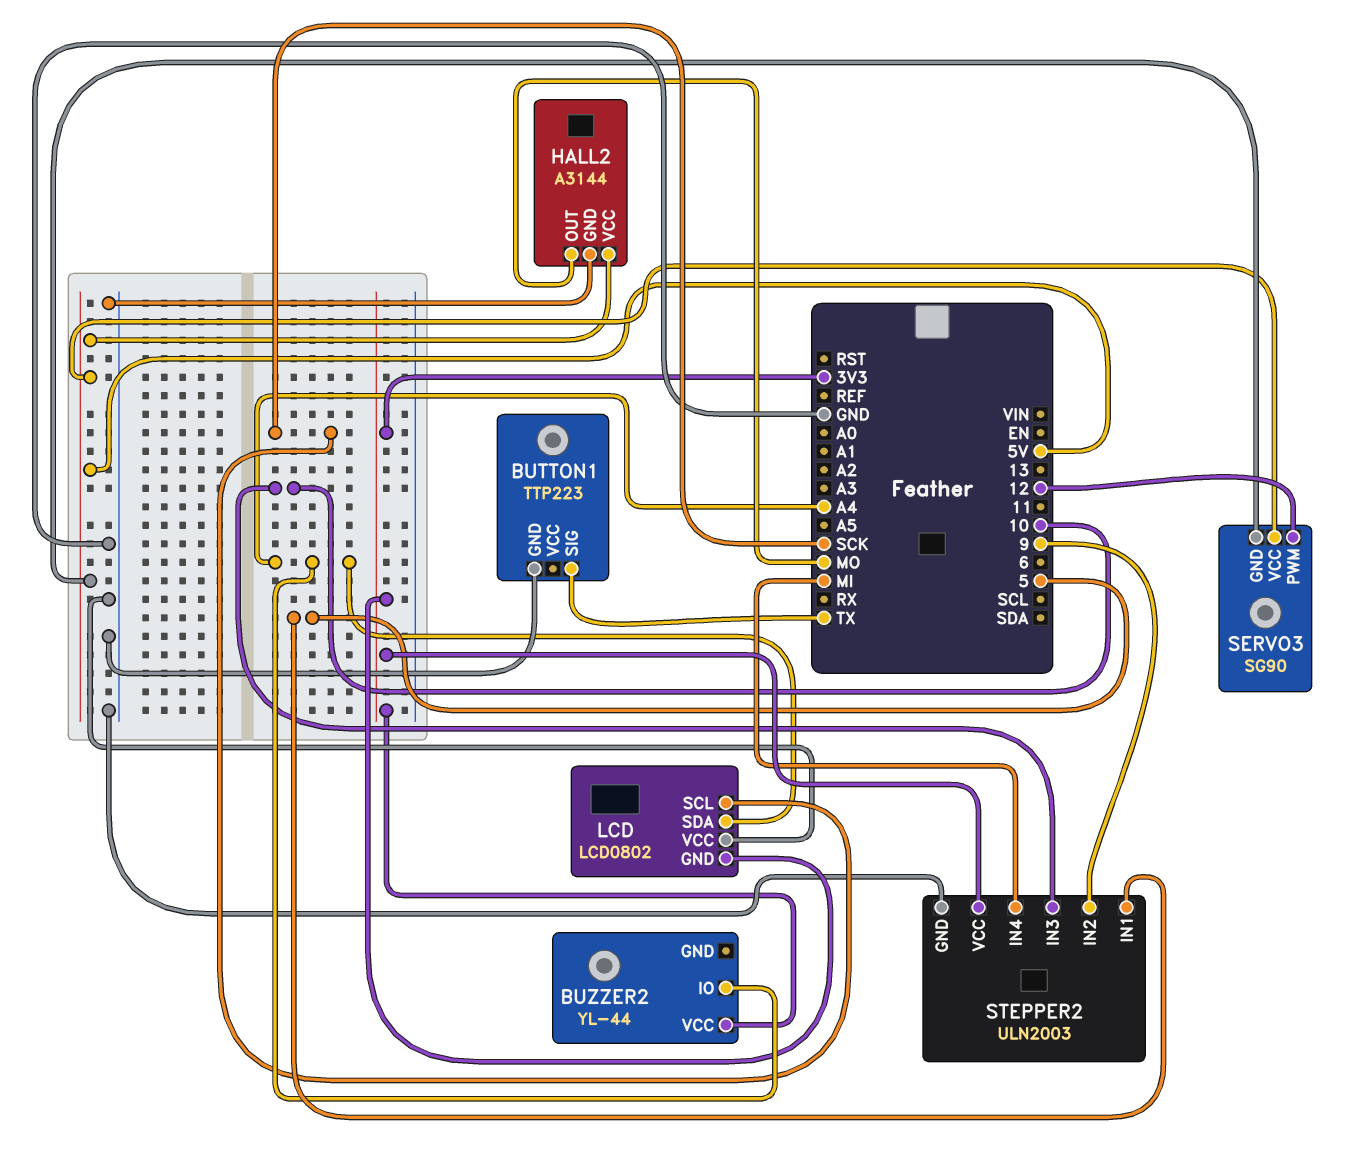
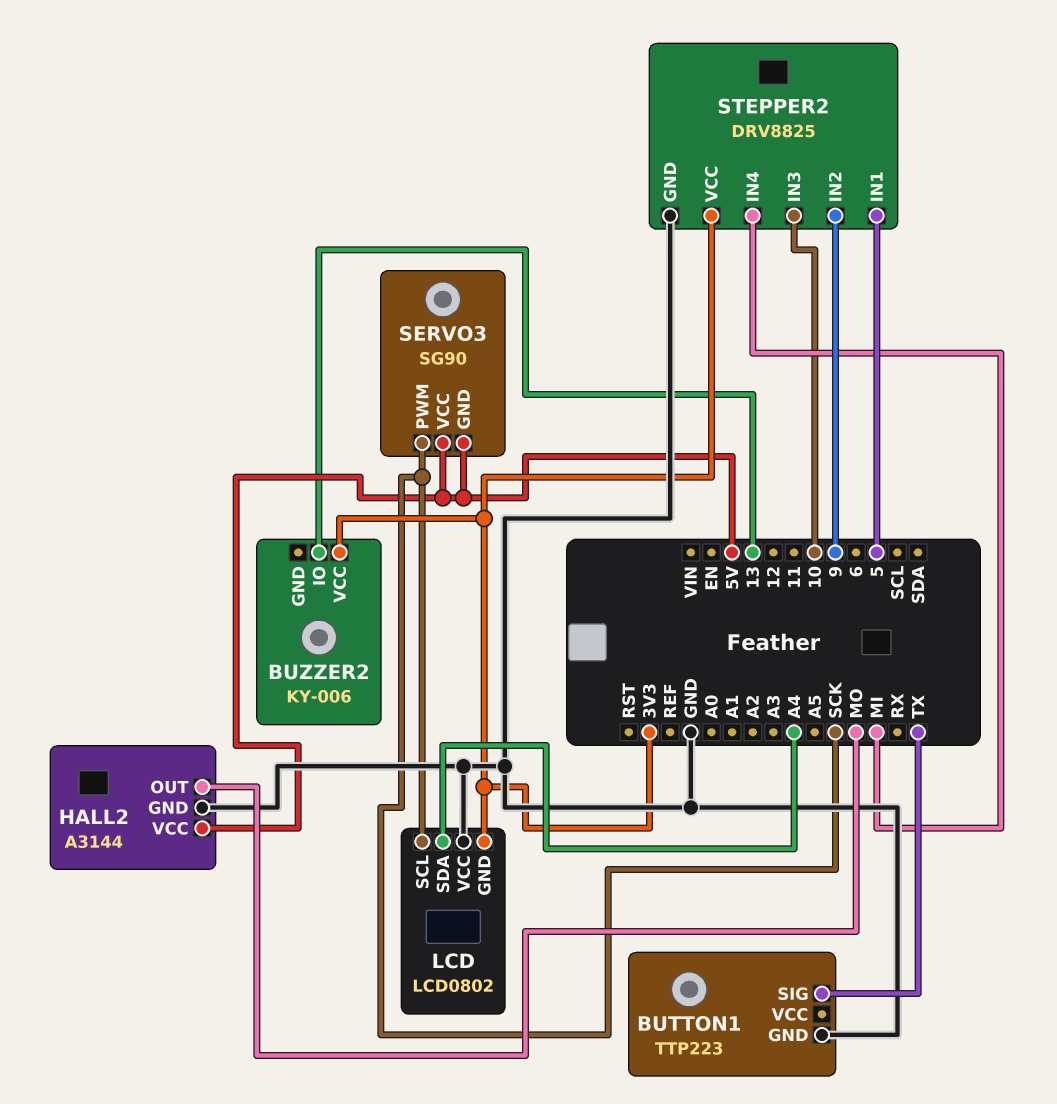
BUZZER2: YL-44 -> KY-006
BUZZER2 pin IO: A4 -> 13
SERVO3 pin PWM: 12 -> SCK
STEPPER2: ULN2003 -> DRV8825

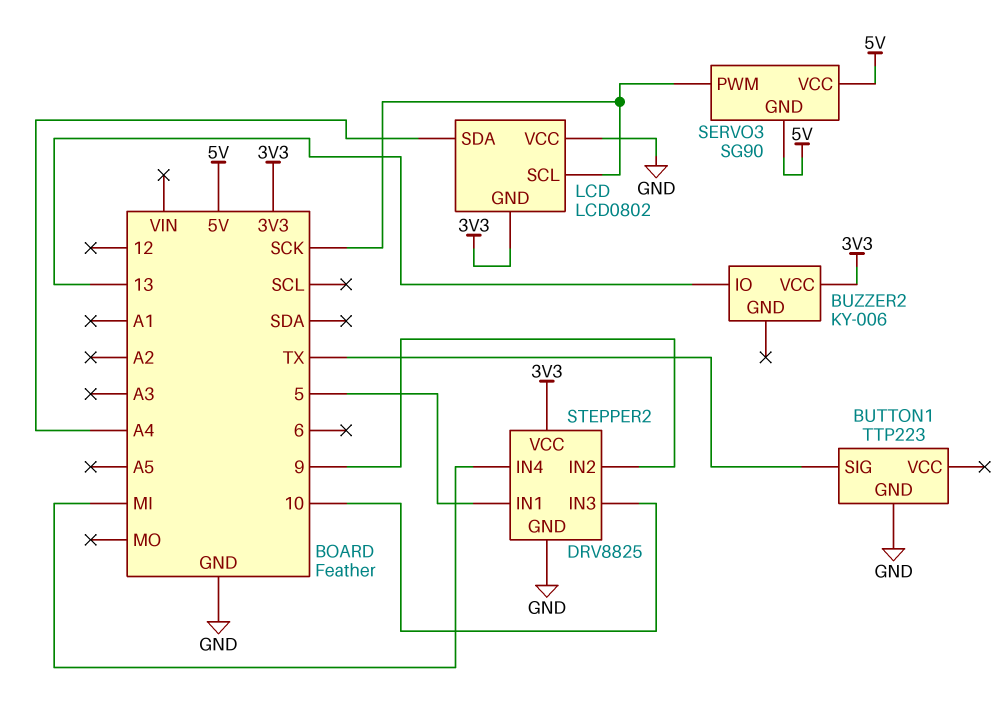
HALL2: A3144 -> none
HALL2 pin GND: GND -> none
HALL2 pin OUT: MO -> none
HALL2 pin VCC: 5V -> none

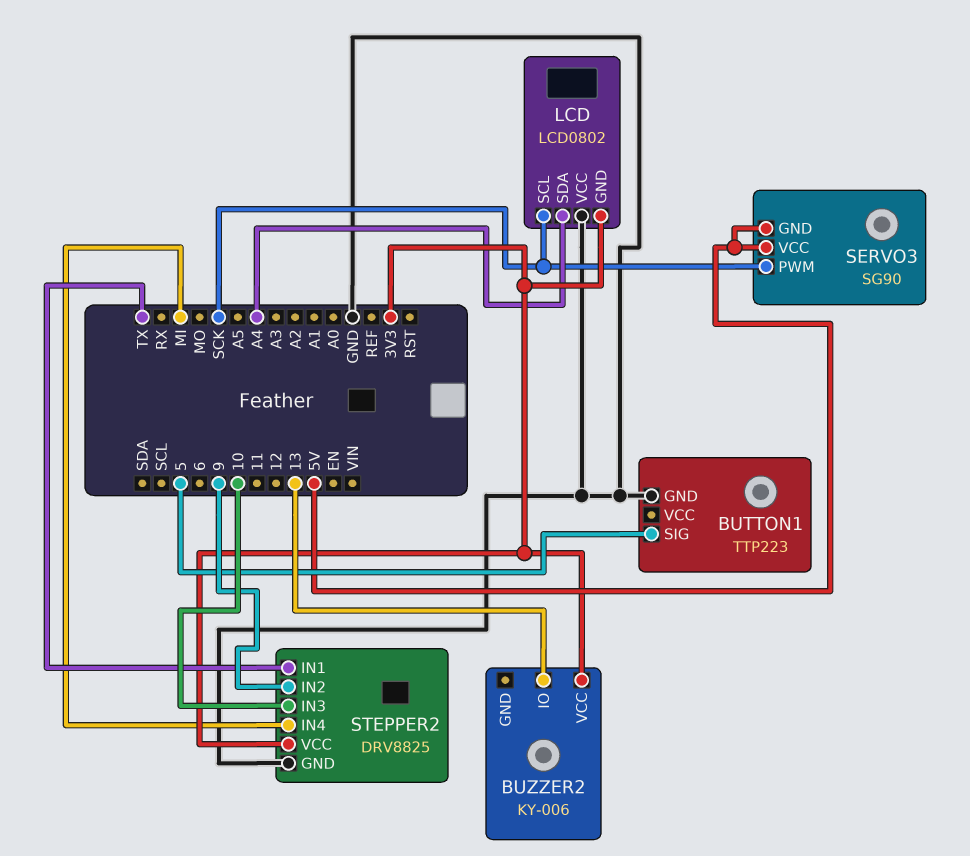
BUTTON1 pin SIG: TX -> 5
STEPPER2 pin IN1: 5 -> TX

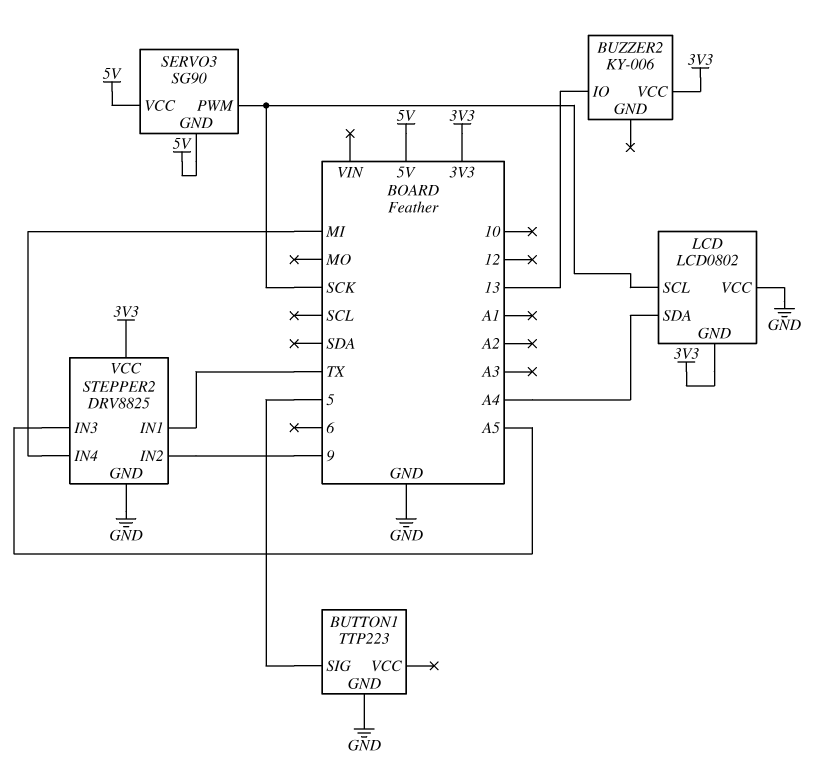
STEPPER2 pin IN3: 10 -> A5

